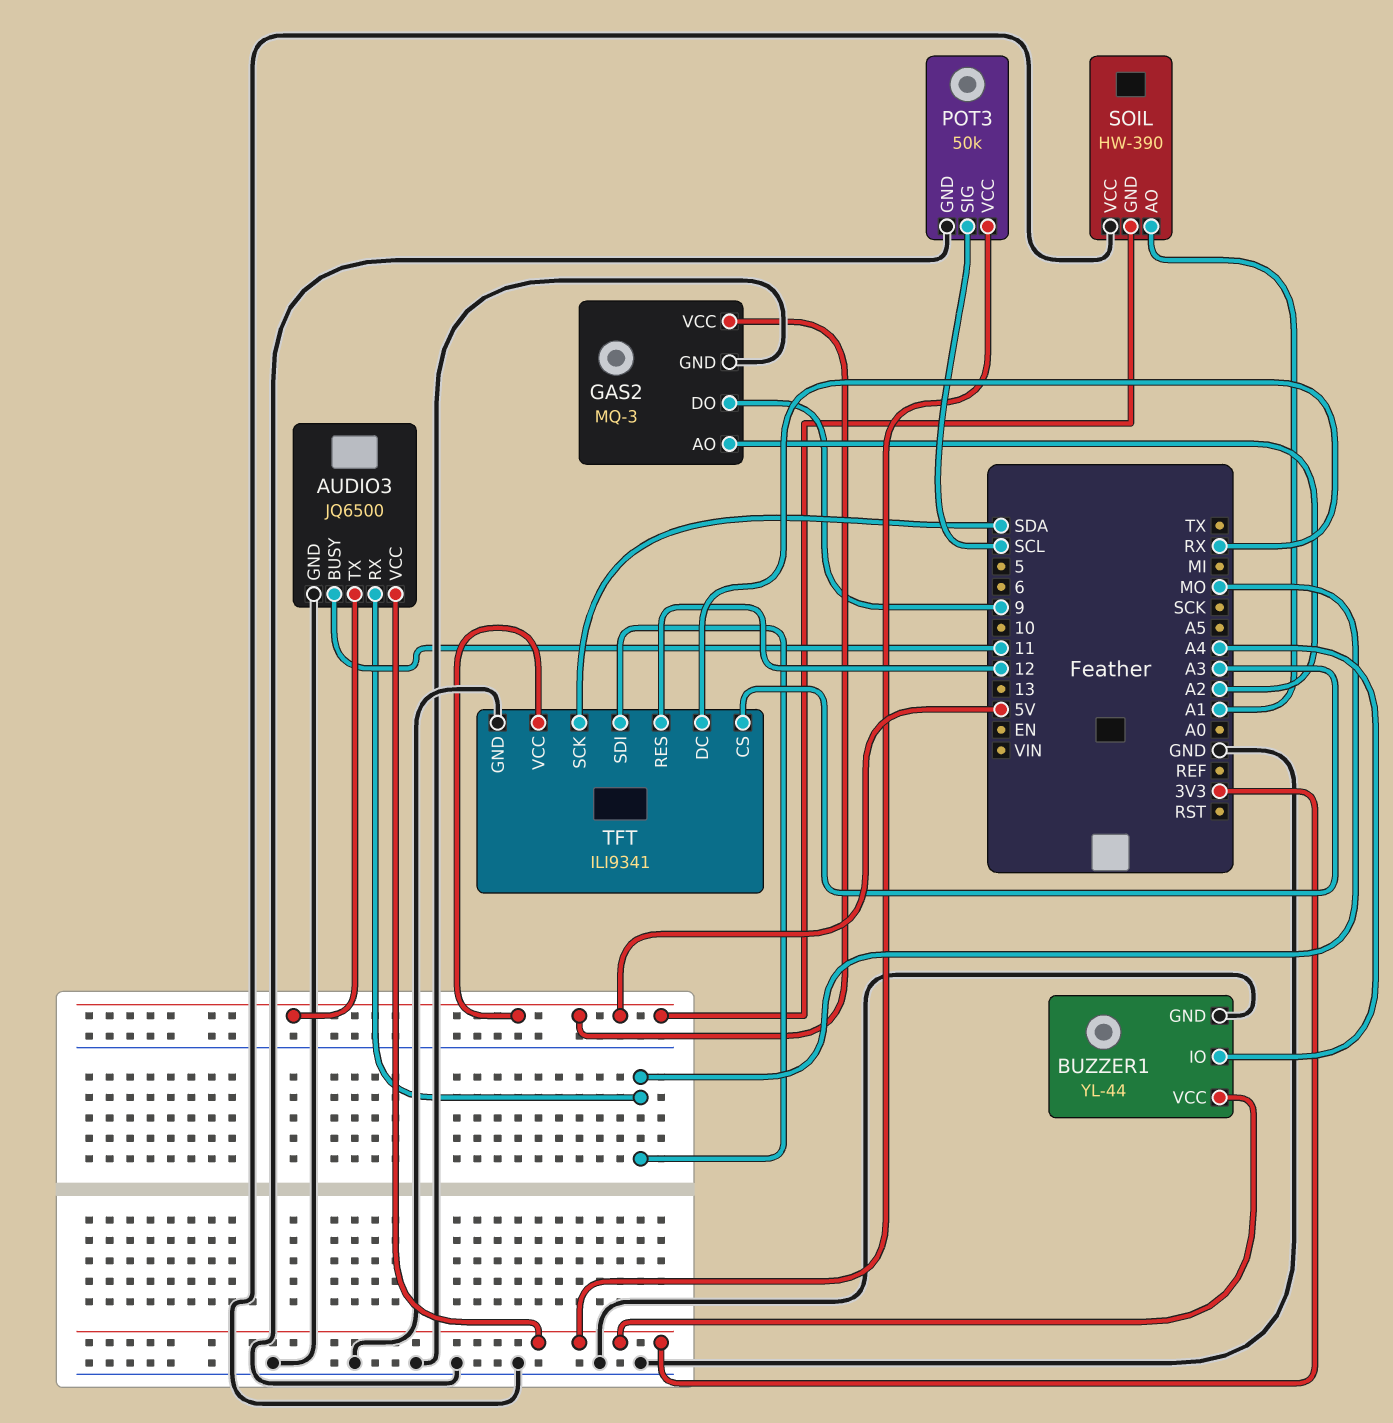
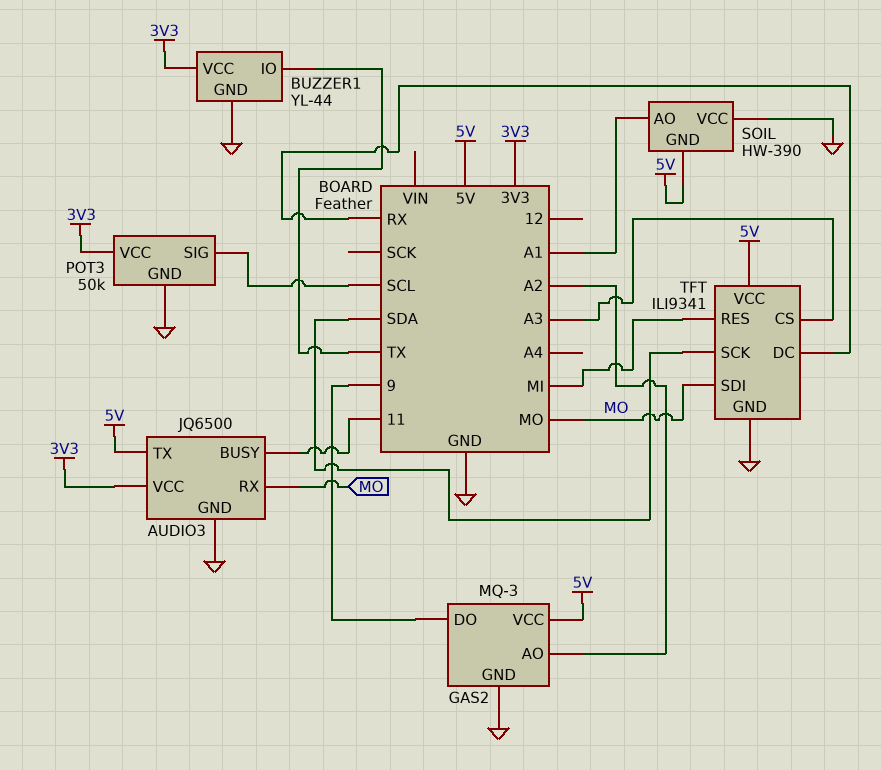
BUZZER1 pin IO: A4 -> TX
TFT pin RES: 12 -> MI

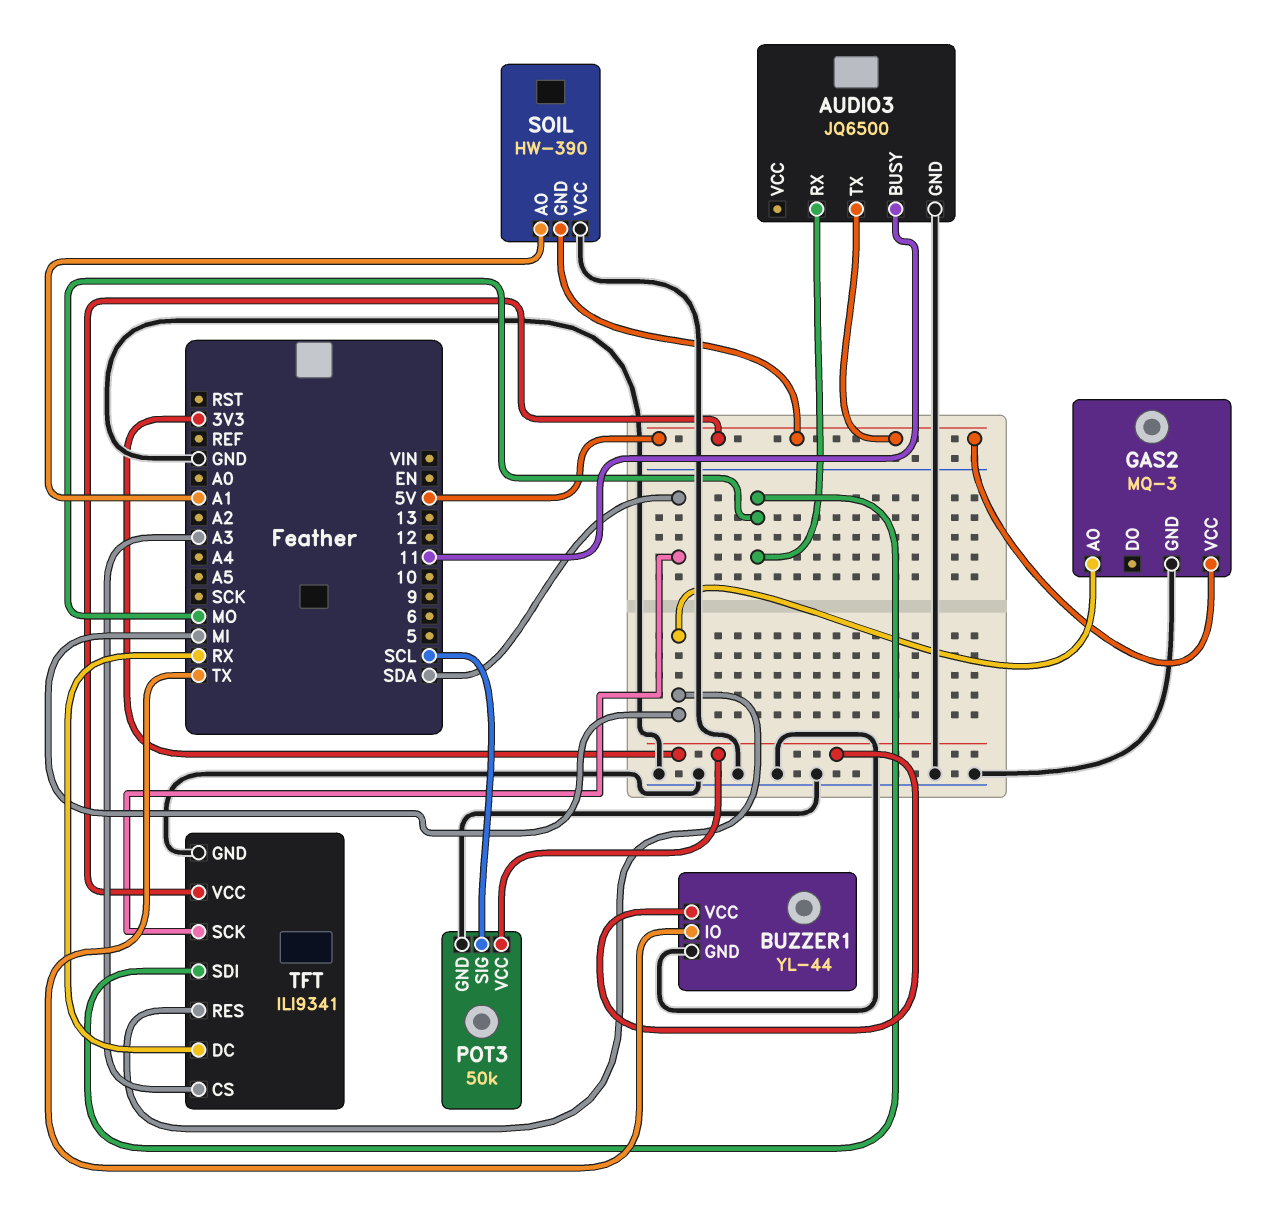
AUDIO3 pin VCC: 3V3 -> none
GAS2 pin AO: A2 -> MI
GAS2 pin DO: 9 -> none

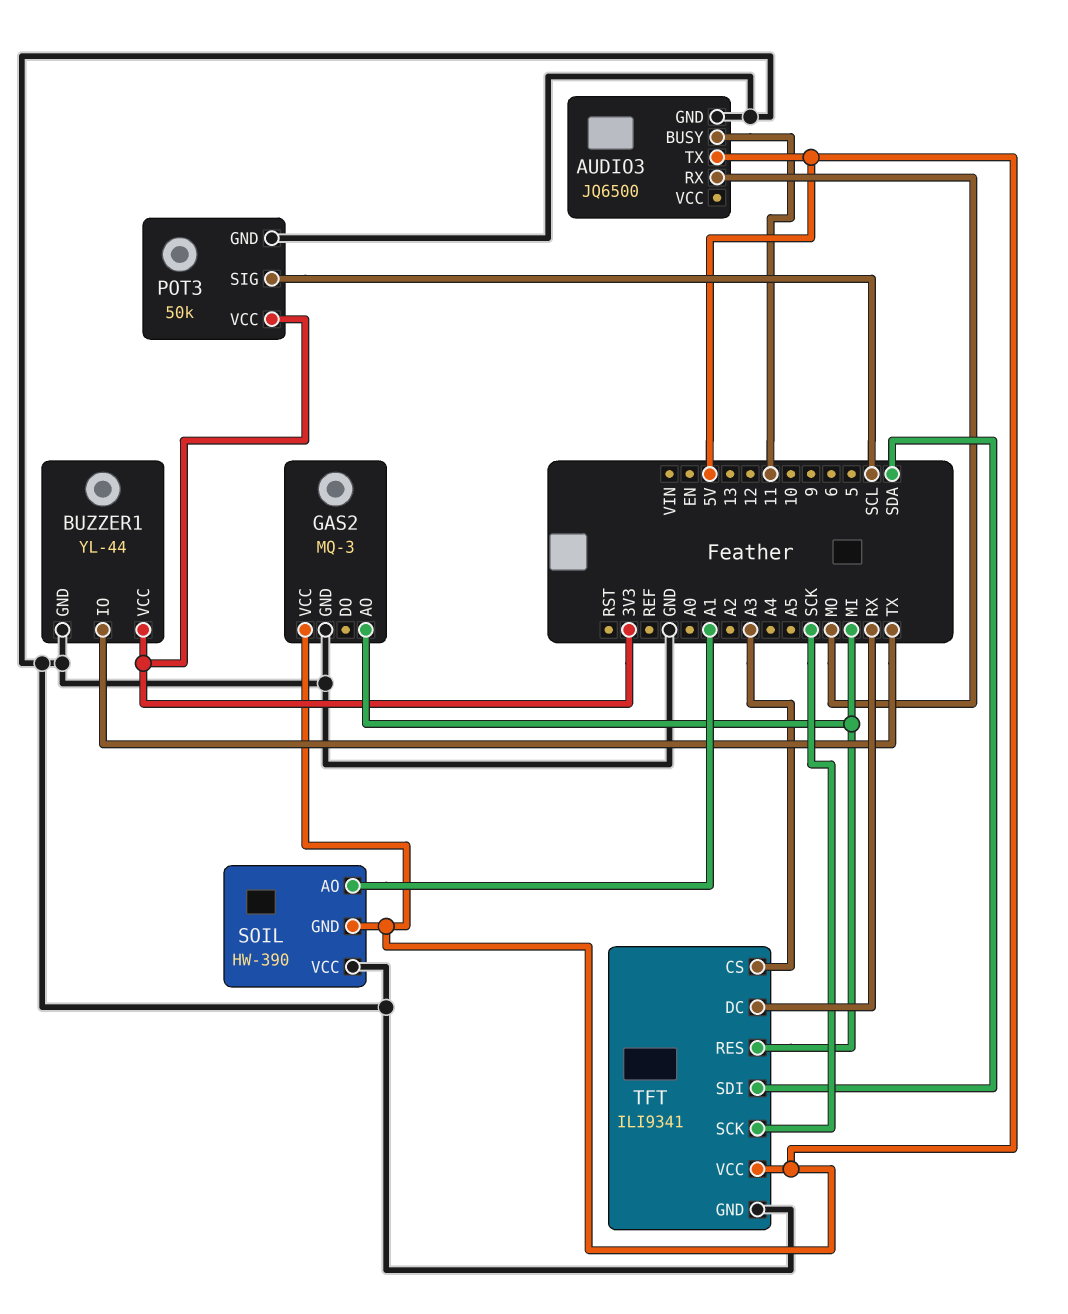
TFT pin SCK: SDA -> SCK
TFT pin SDI: MO -> SDA

